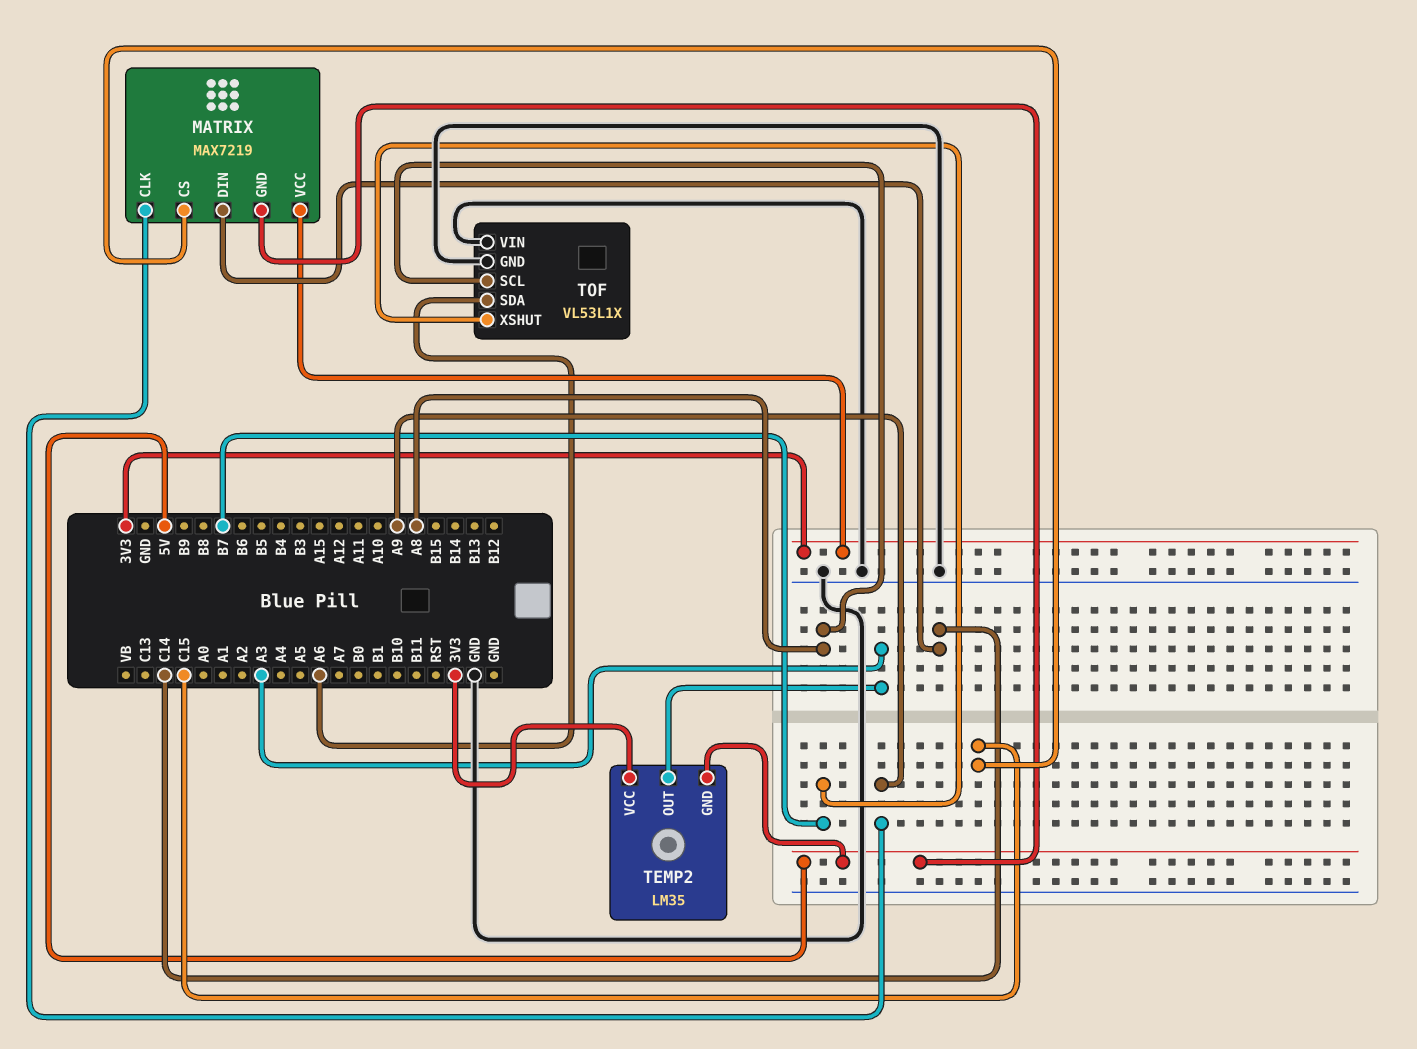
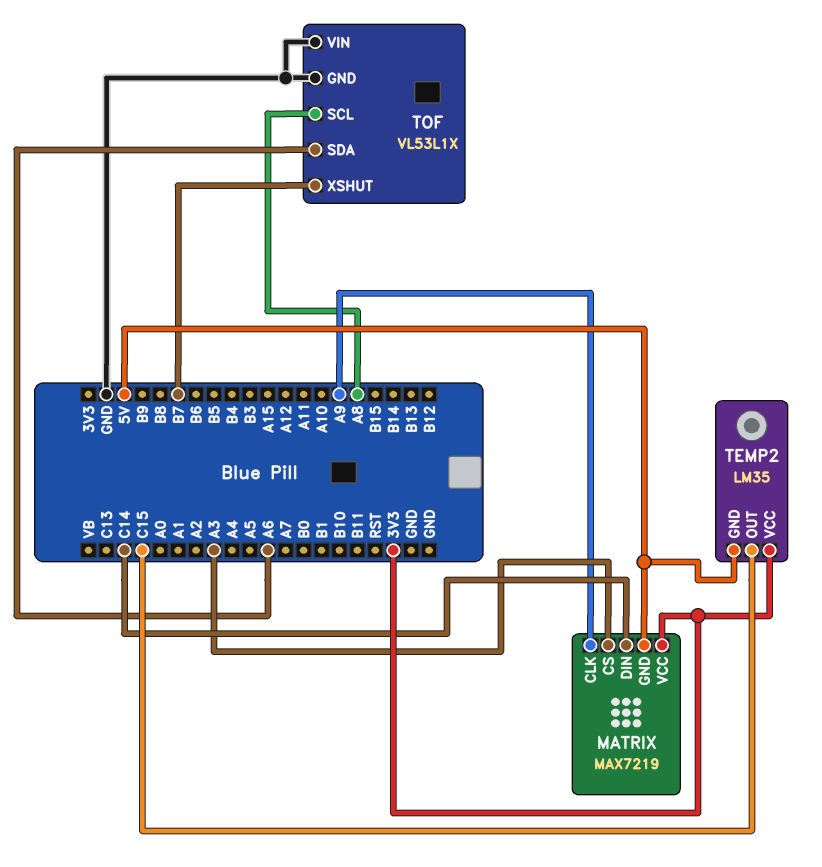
MATRIX pin CS: C15 -> A3
TEMP2 pin OUT: A3 -> C15

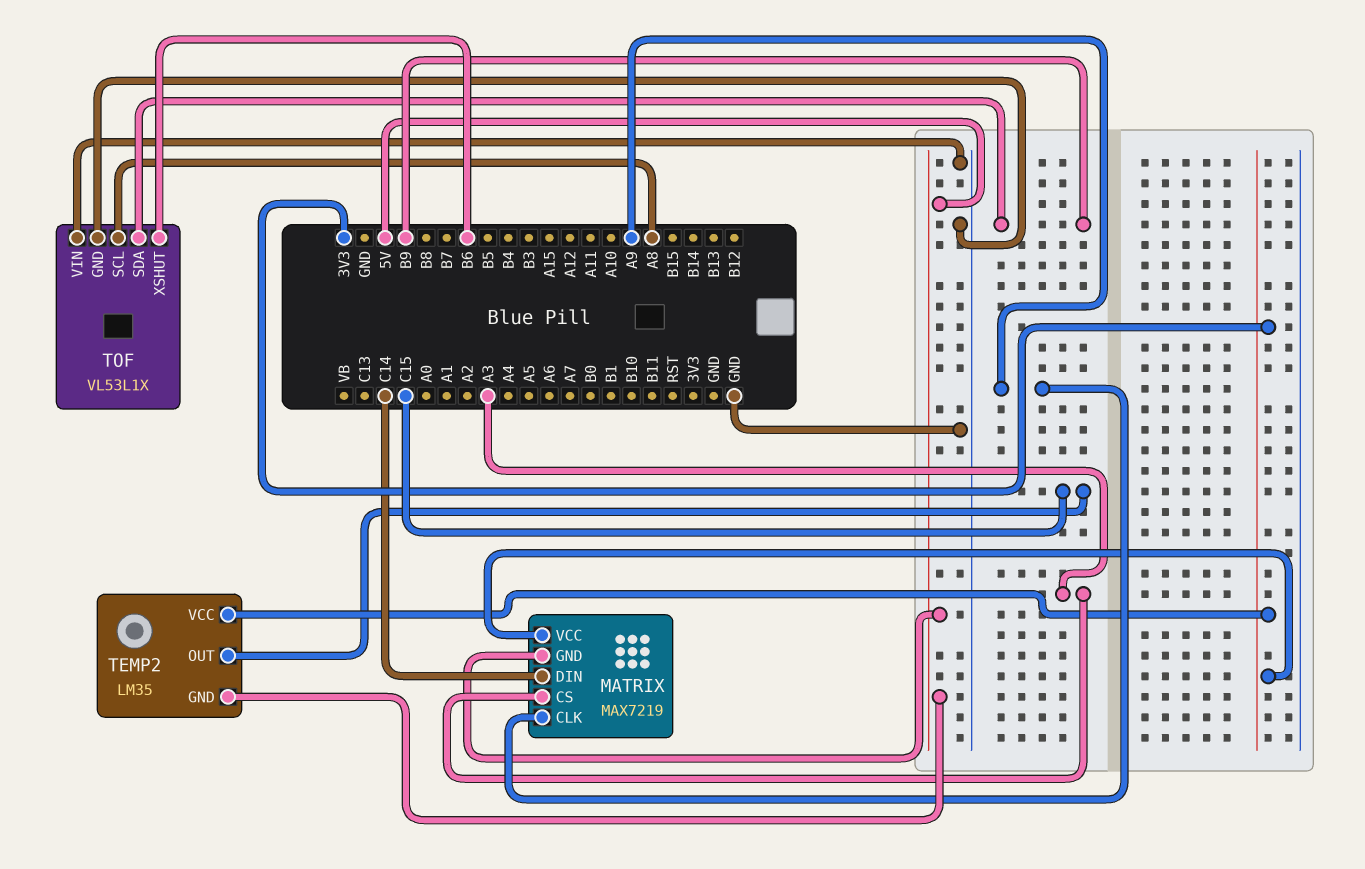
TOF pin SDA: A6 -> B9
TOF pin XSHUT: B7 -> B6

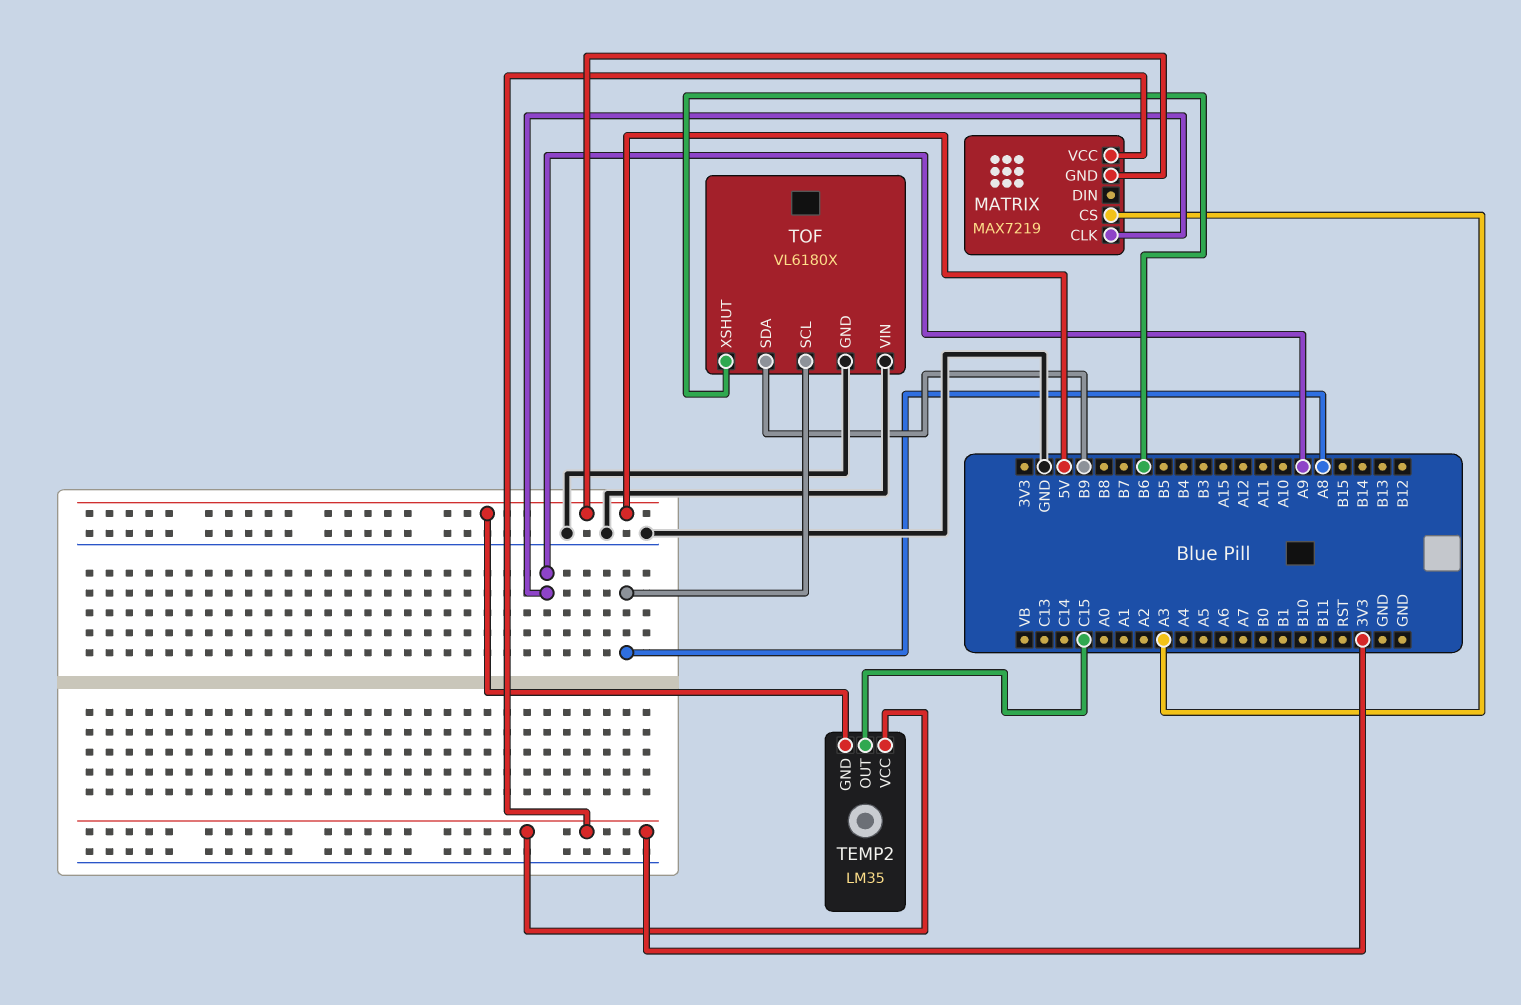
MATRIX pin DIN: C14 -> none
TOF: VL53L1X -> VL6180X

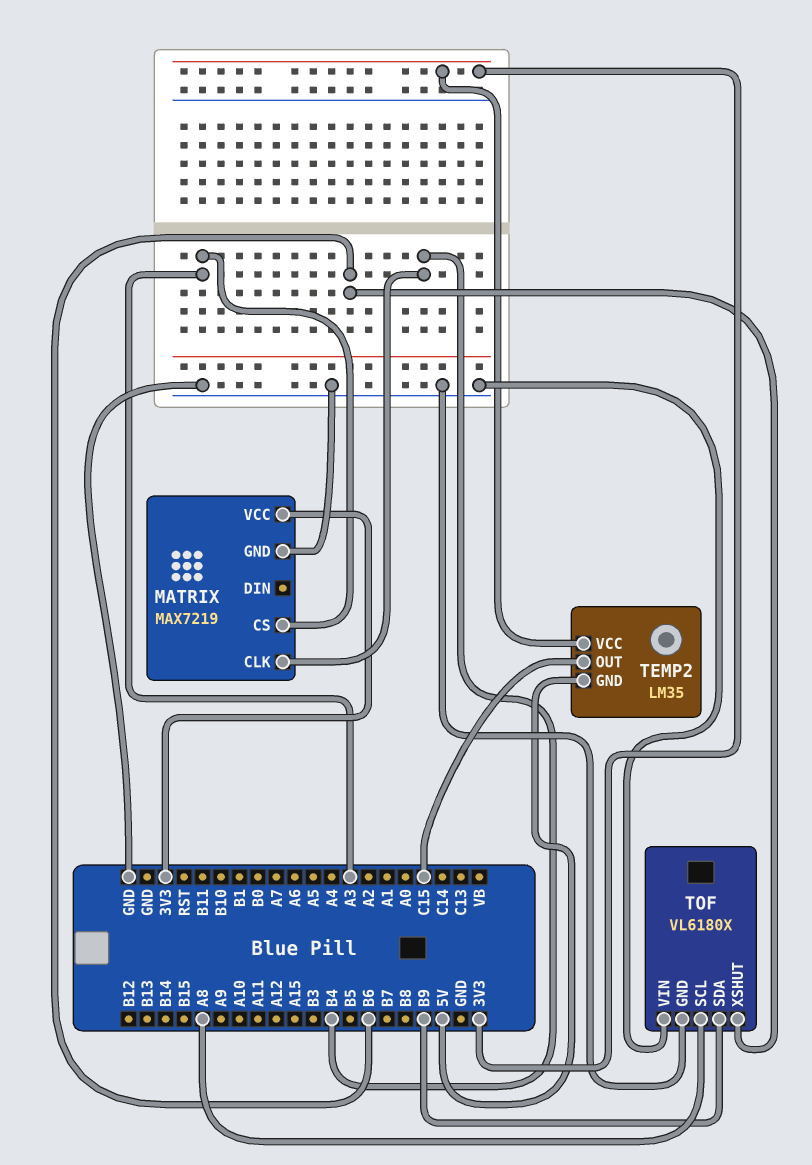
MATRIX pin CLK: A9 -> B4
MATRIX pin GND: 5V -> GND

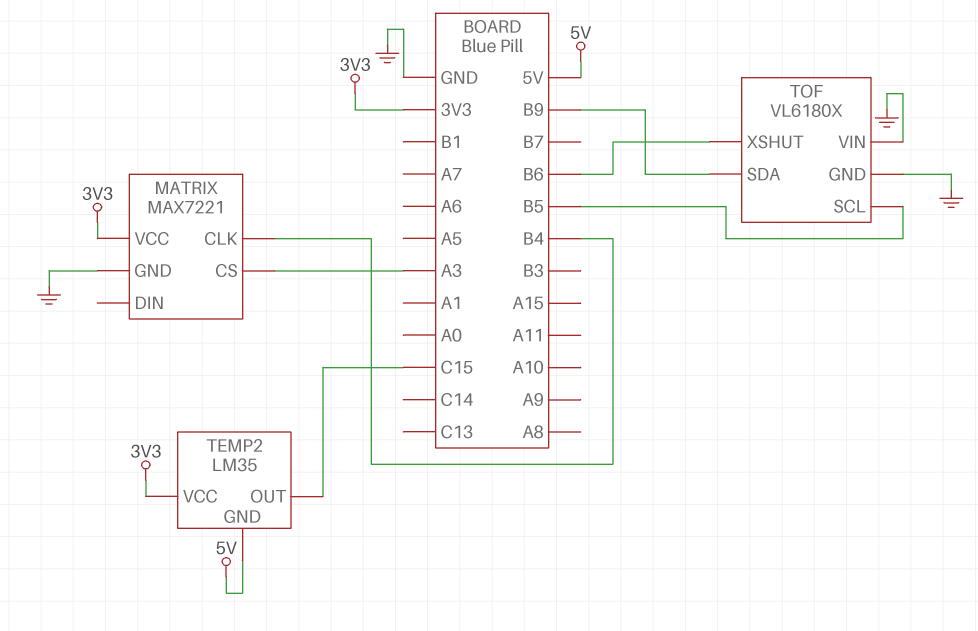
MATRIX: MAX7219 -> MAX7221
TOF pin SCL: A8 -> B5

